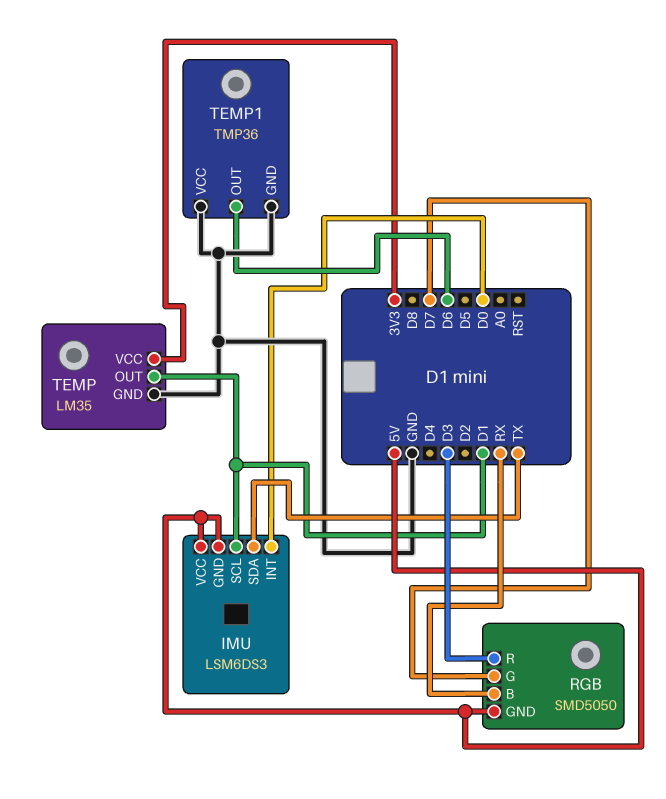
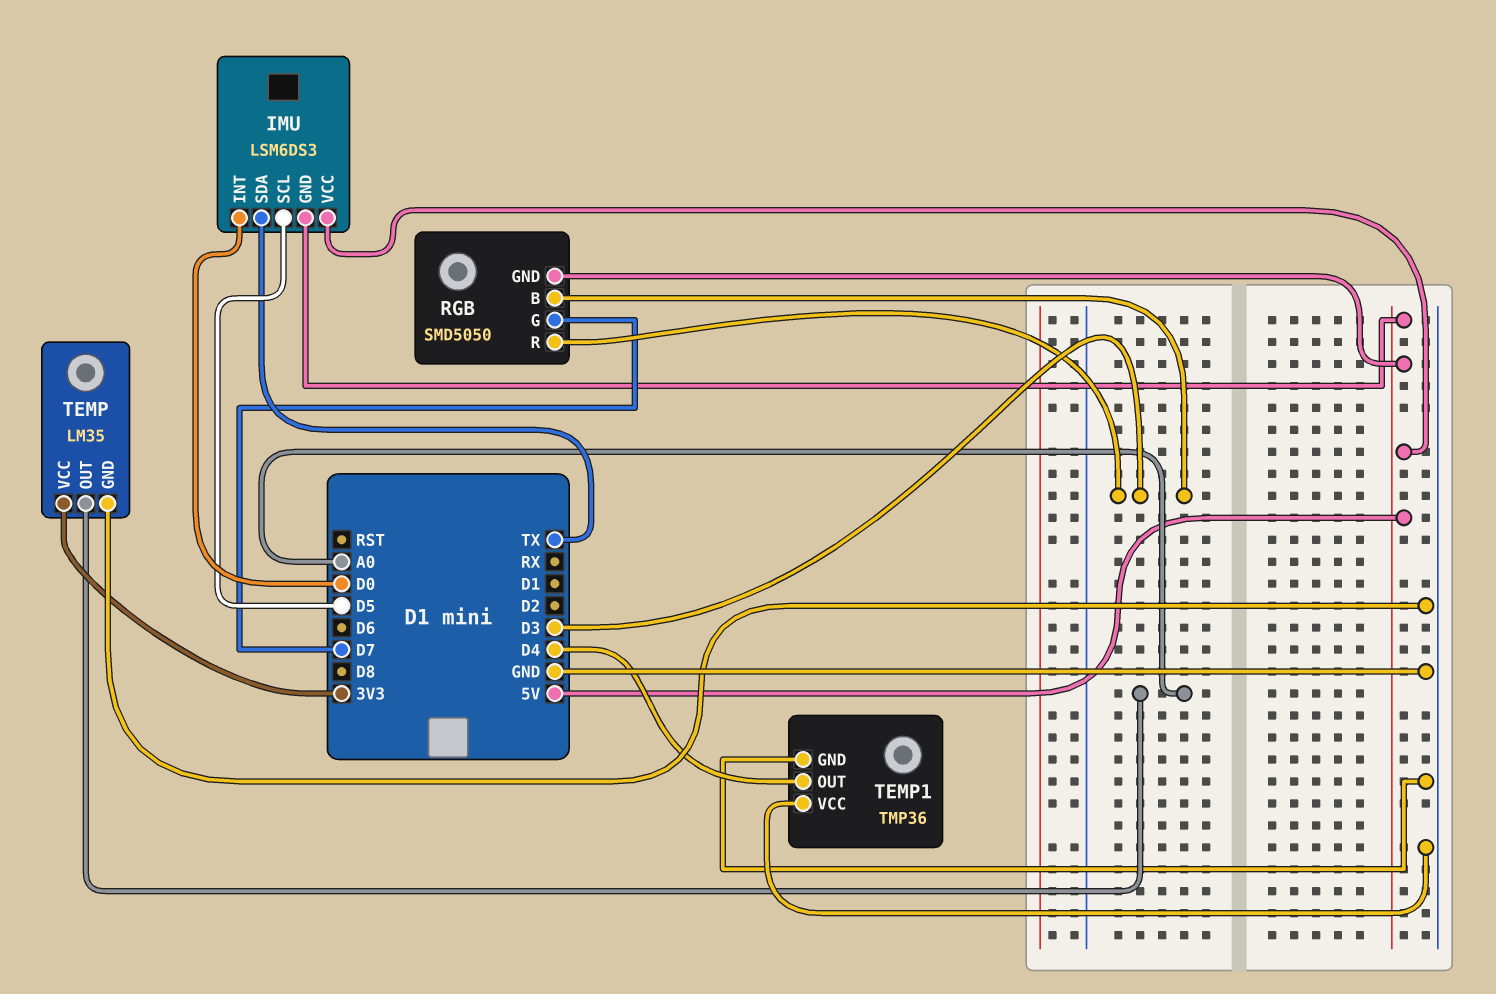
IMU pin SCL: D1 -> D5
RGB pin B: RX -> D3
TEMP pin OUT: D1 -> A0
TEMP1 pin OUT: D6 -> D4

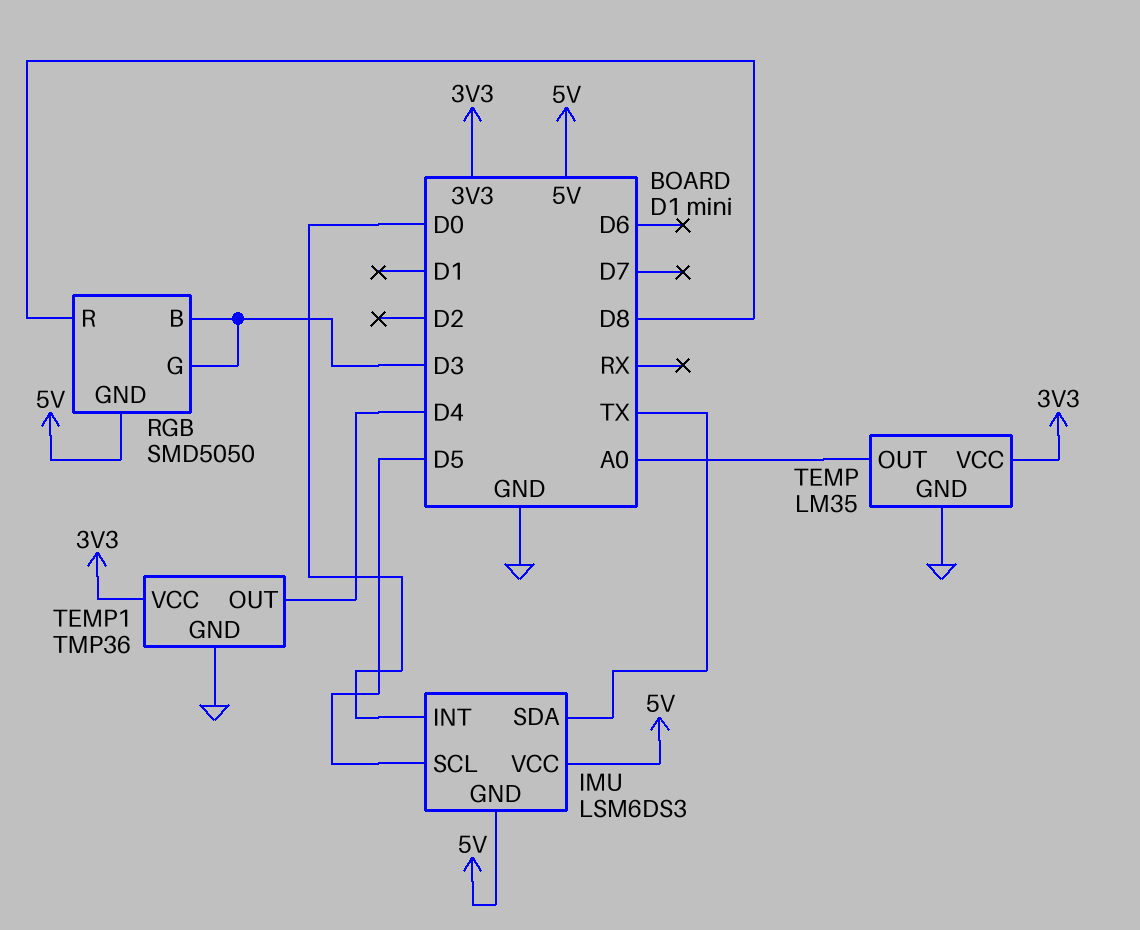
RGB pin G: D7 -> D3
RGB pin R: D3 -> D8
TEMP1 pin VCC: GND -> 3V3

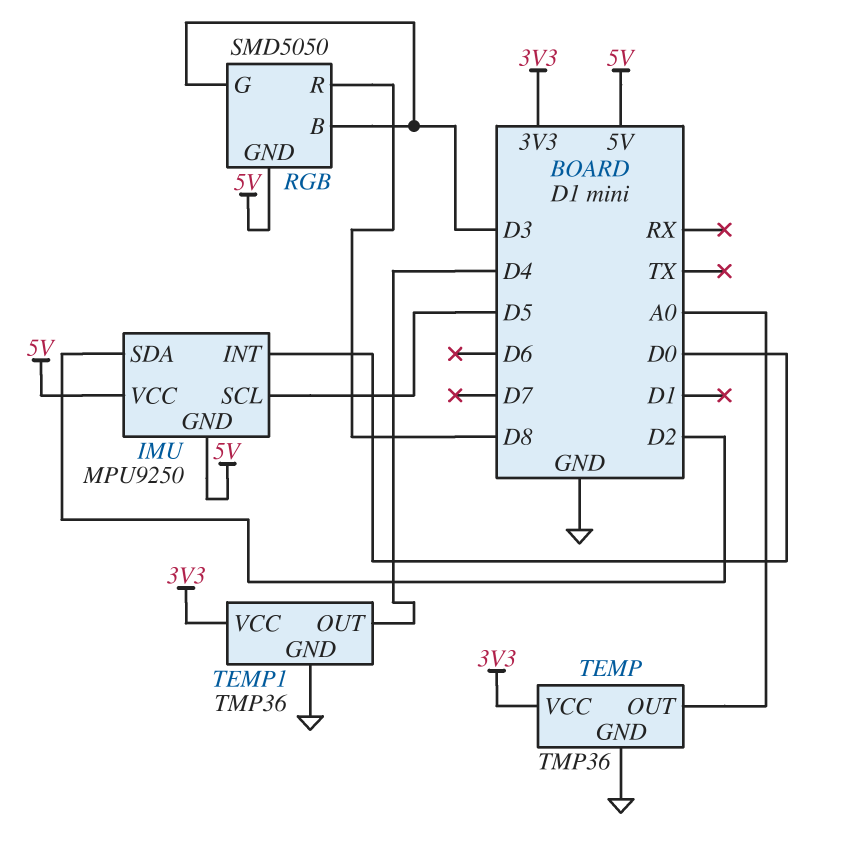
IMU: LSM6DS3 -> MPU9250
IMU pin SDA: TX -> D2
TEMP: LM35 -> TMP36

